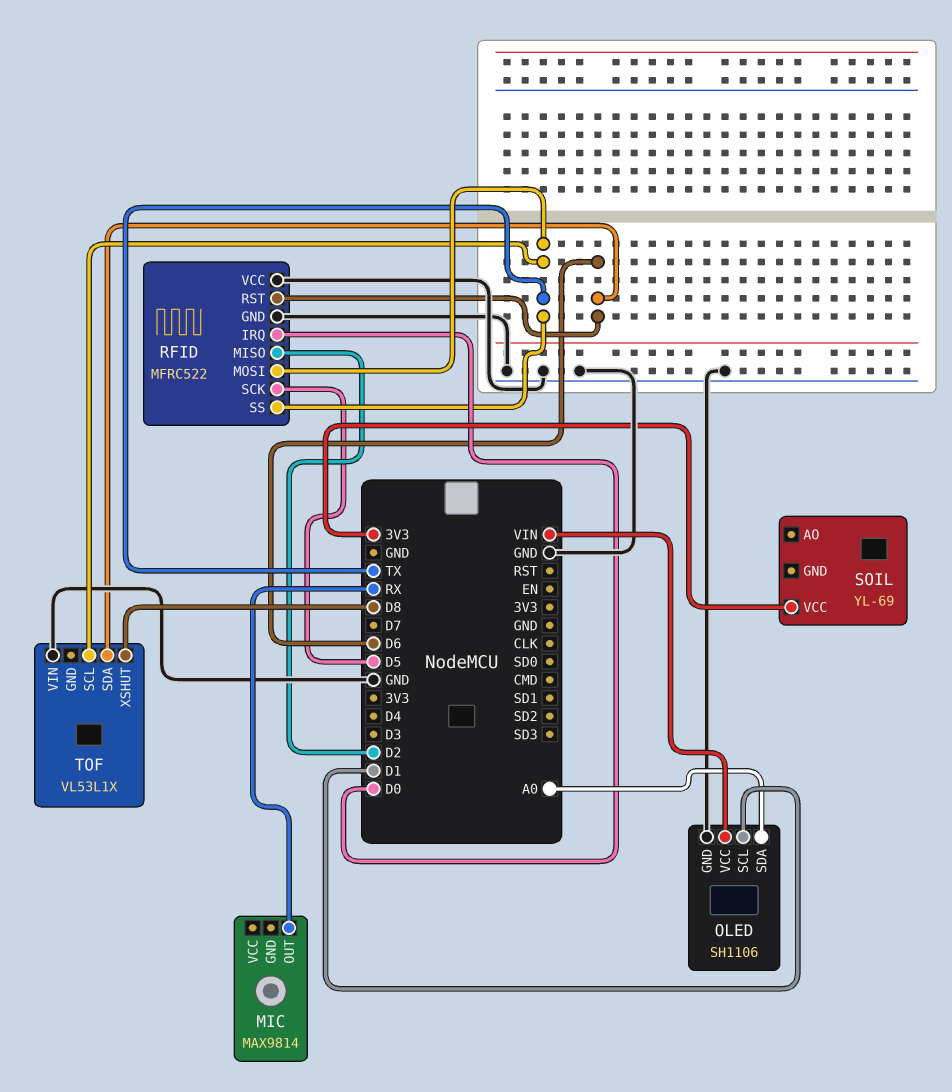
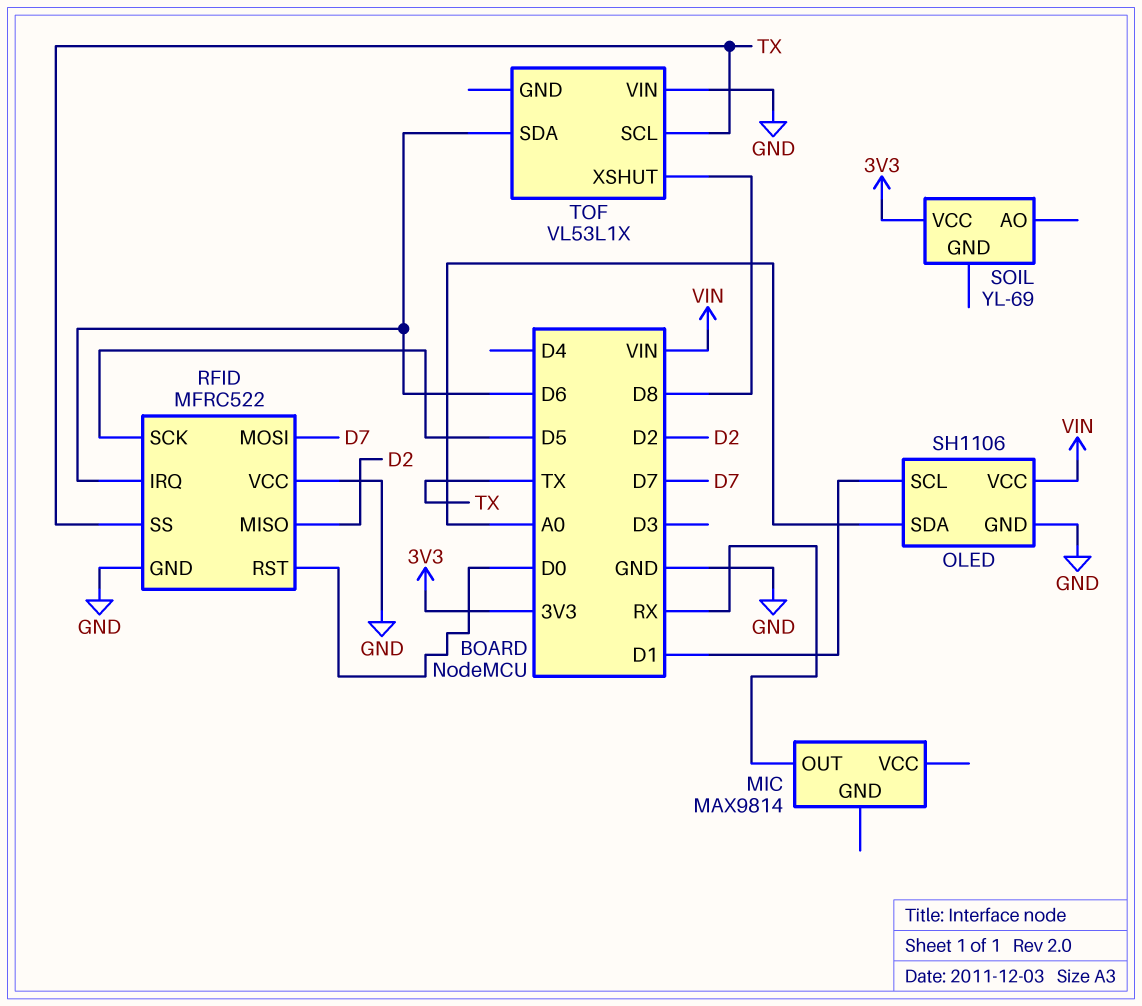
RFID pin IRQ: D0 -> D6
RFID pin MOSI: TX -> D7
RFID pin RST: D6 -> D0

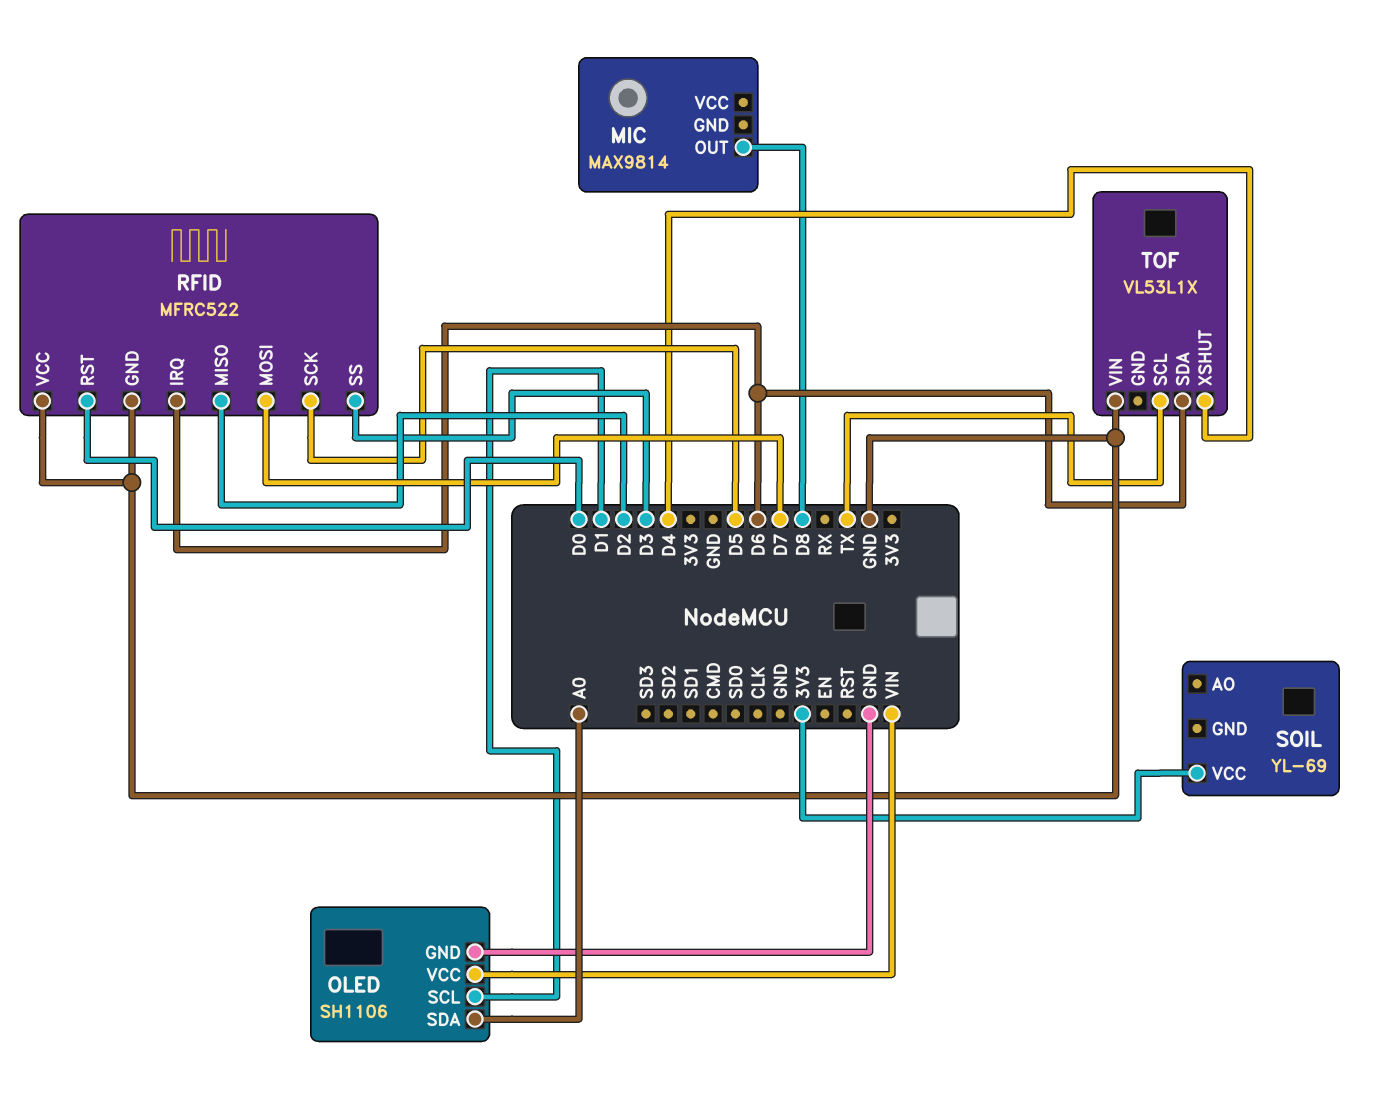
MIC pin OUT: RX -> D8
RFID pin SS: TX -> D3
TOF pin XSHUT: D8 -> D4

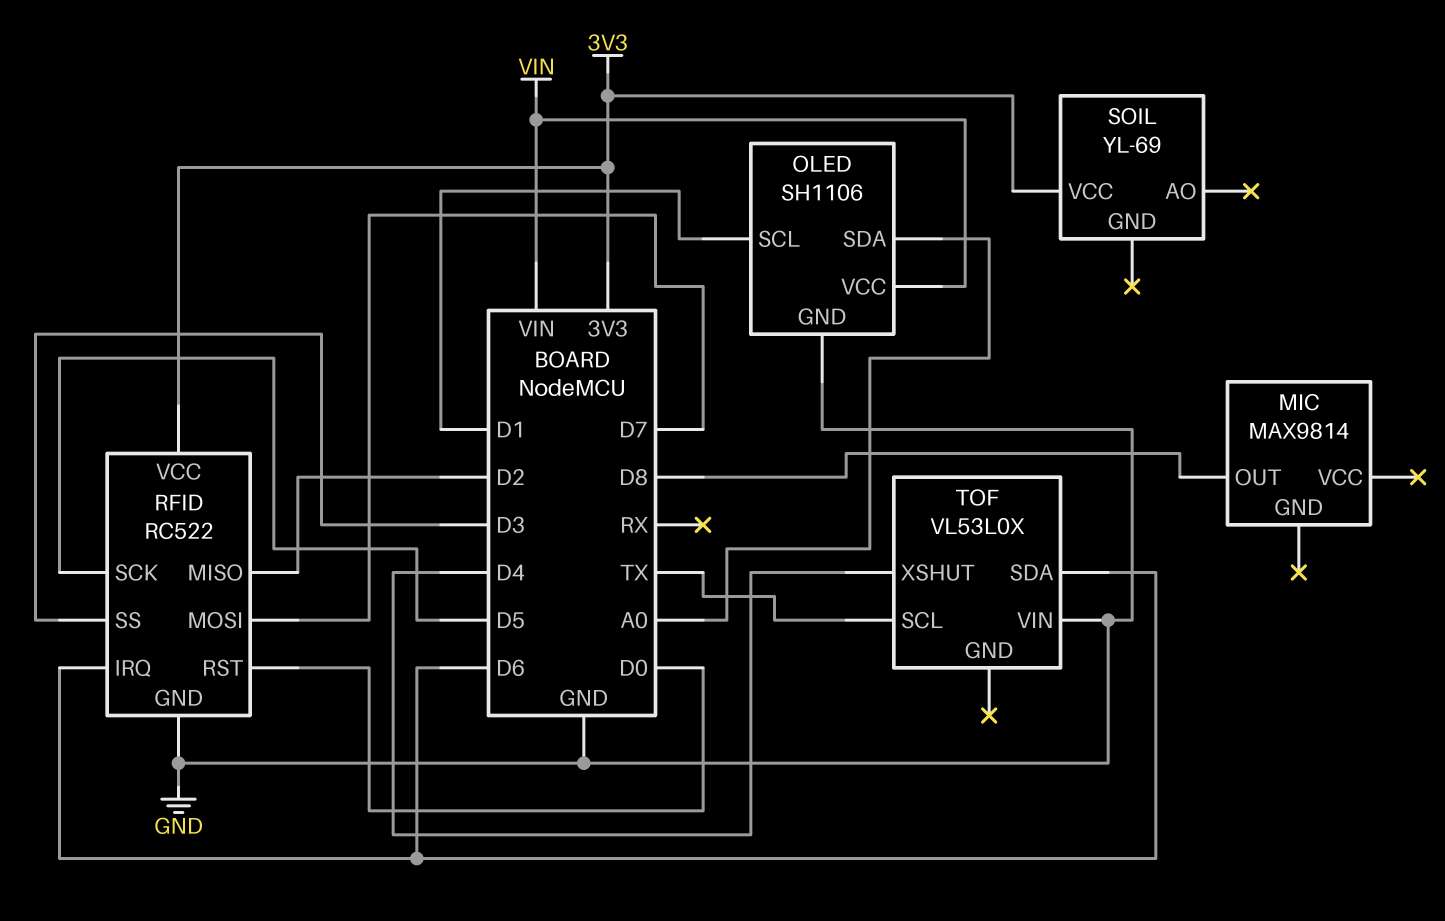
RFID: MFRC522 -> RC522
RFID pin VCC: GND -> 3V3
TOF: VL53L1X -> VL53L0X

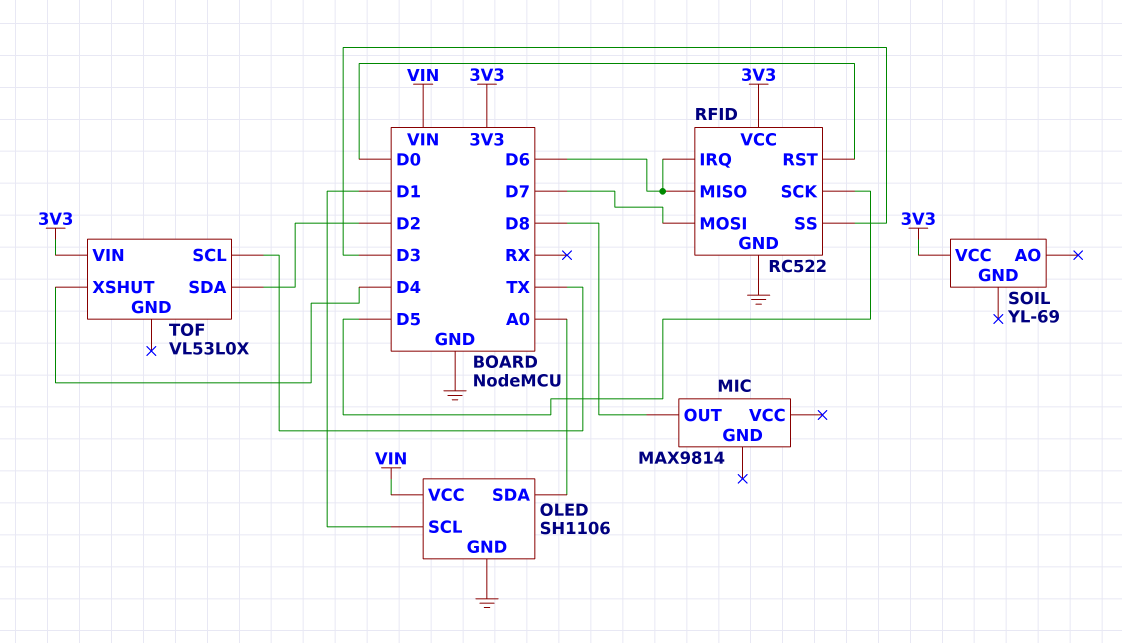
RFID pin MISO: D2 -> D6
TOF pin SDA: D6 -> D2
TOF pin VIN: GND -> 3V3

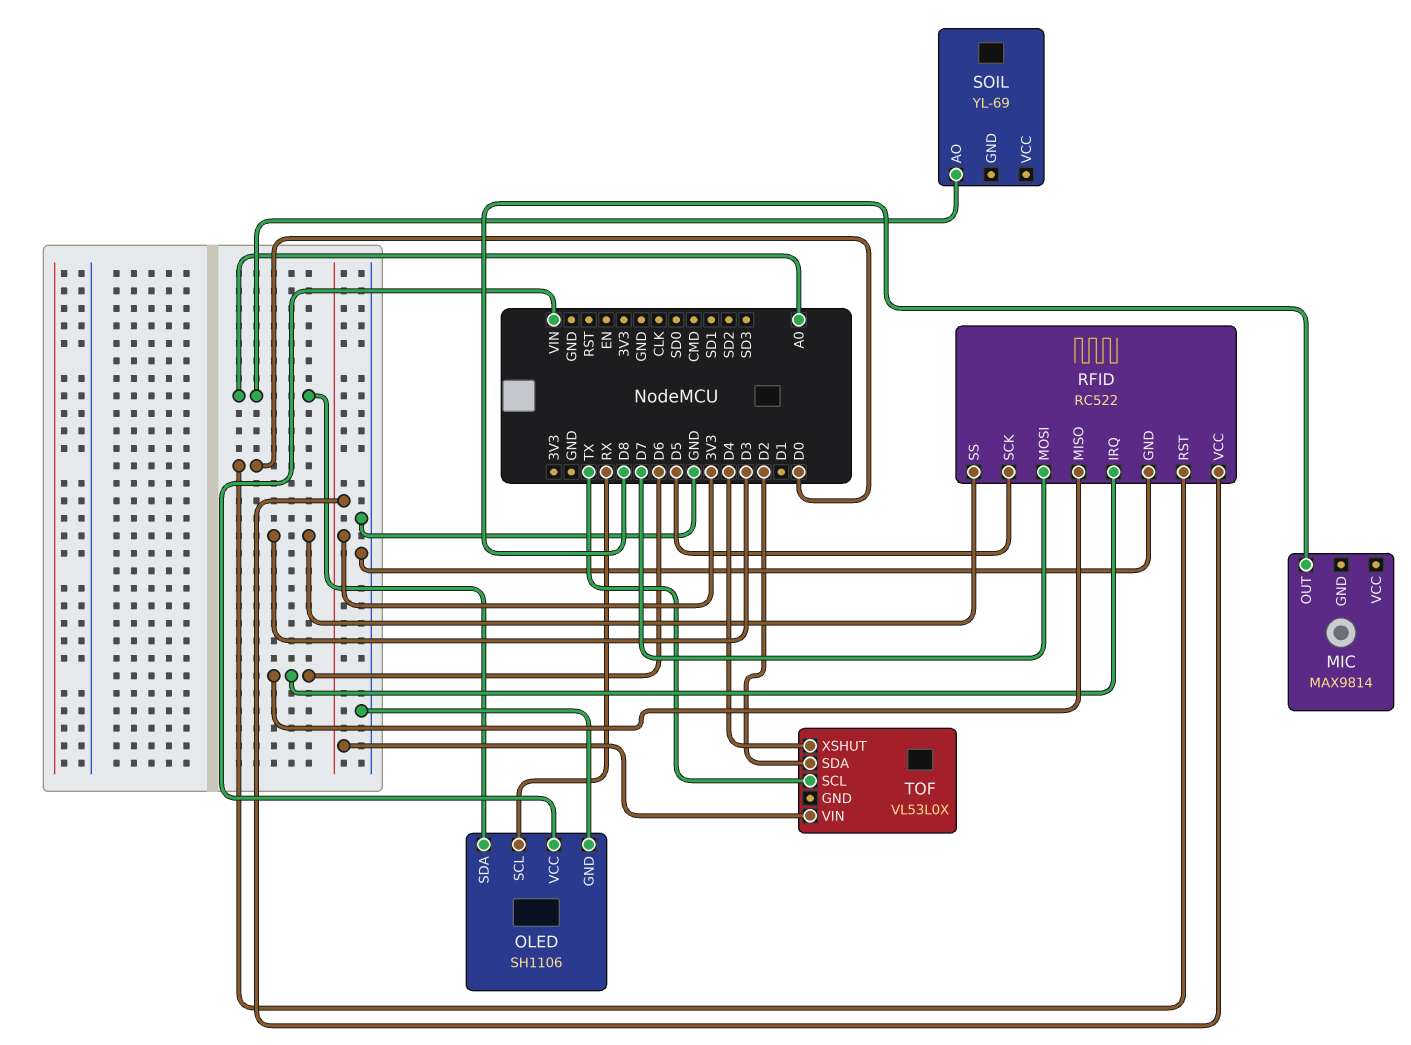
OLED pin SCL: D1 -> RX
SOIL pin AO: none -> A0
SOIL pin VCC: 3V3 -> none

